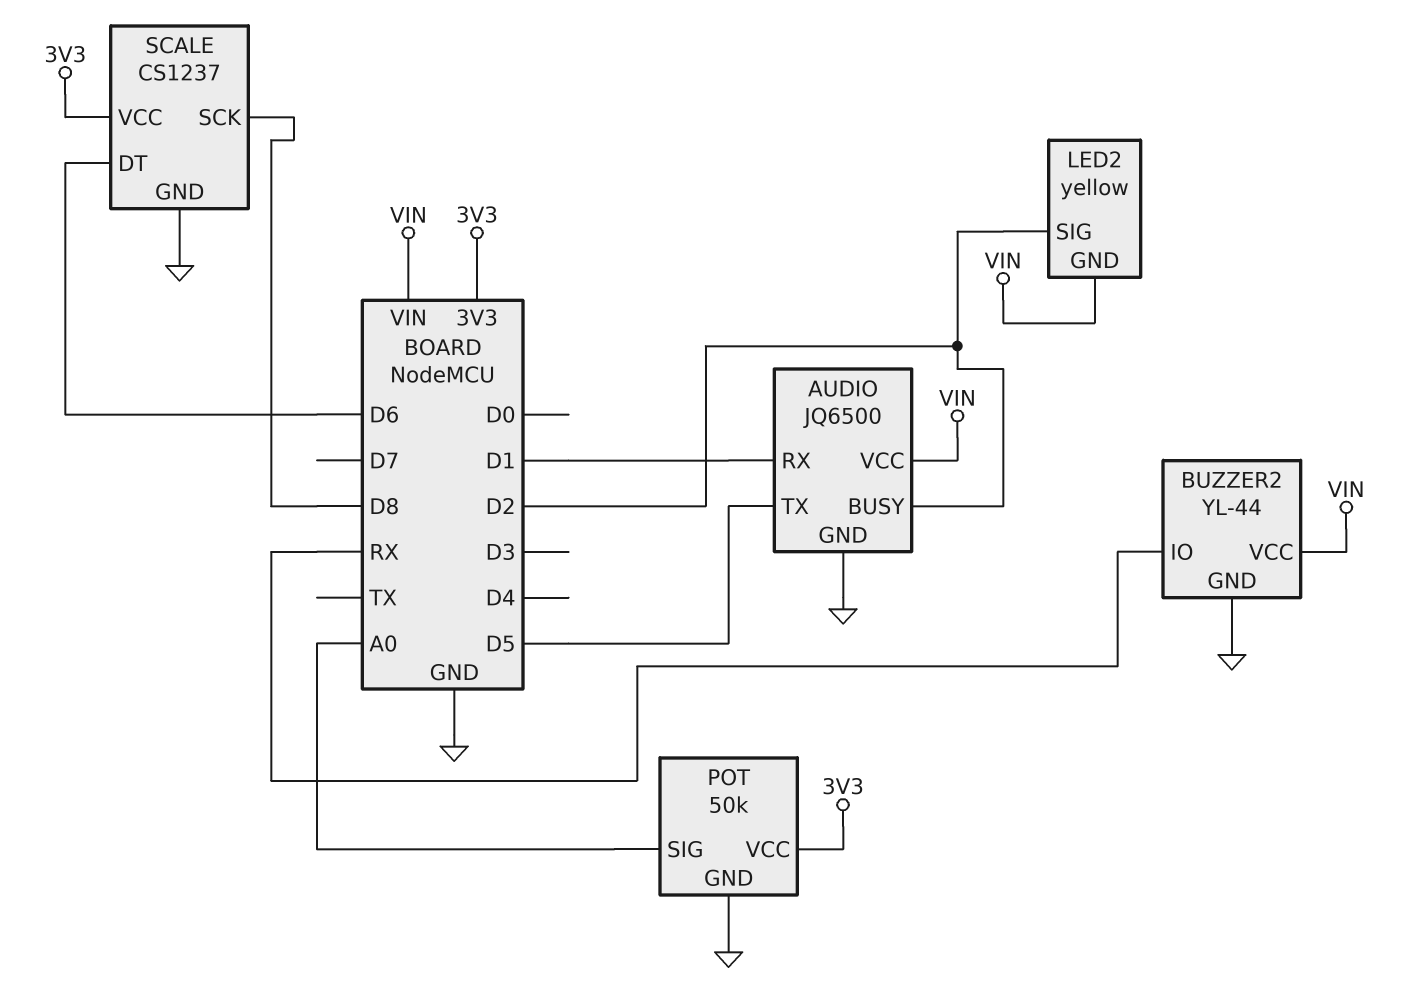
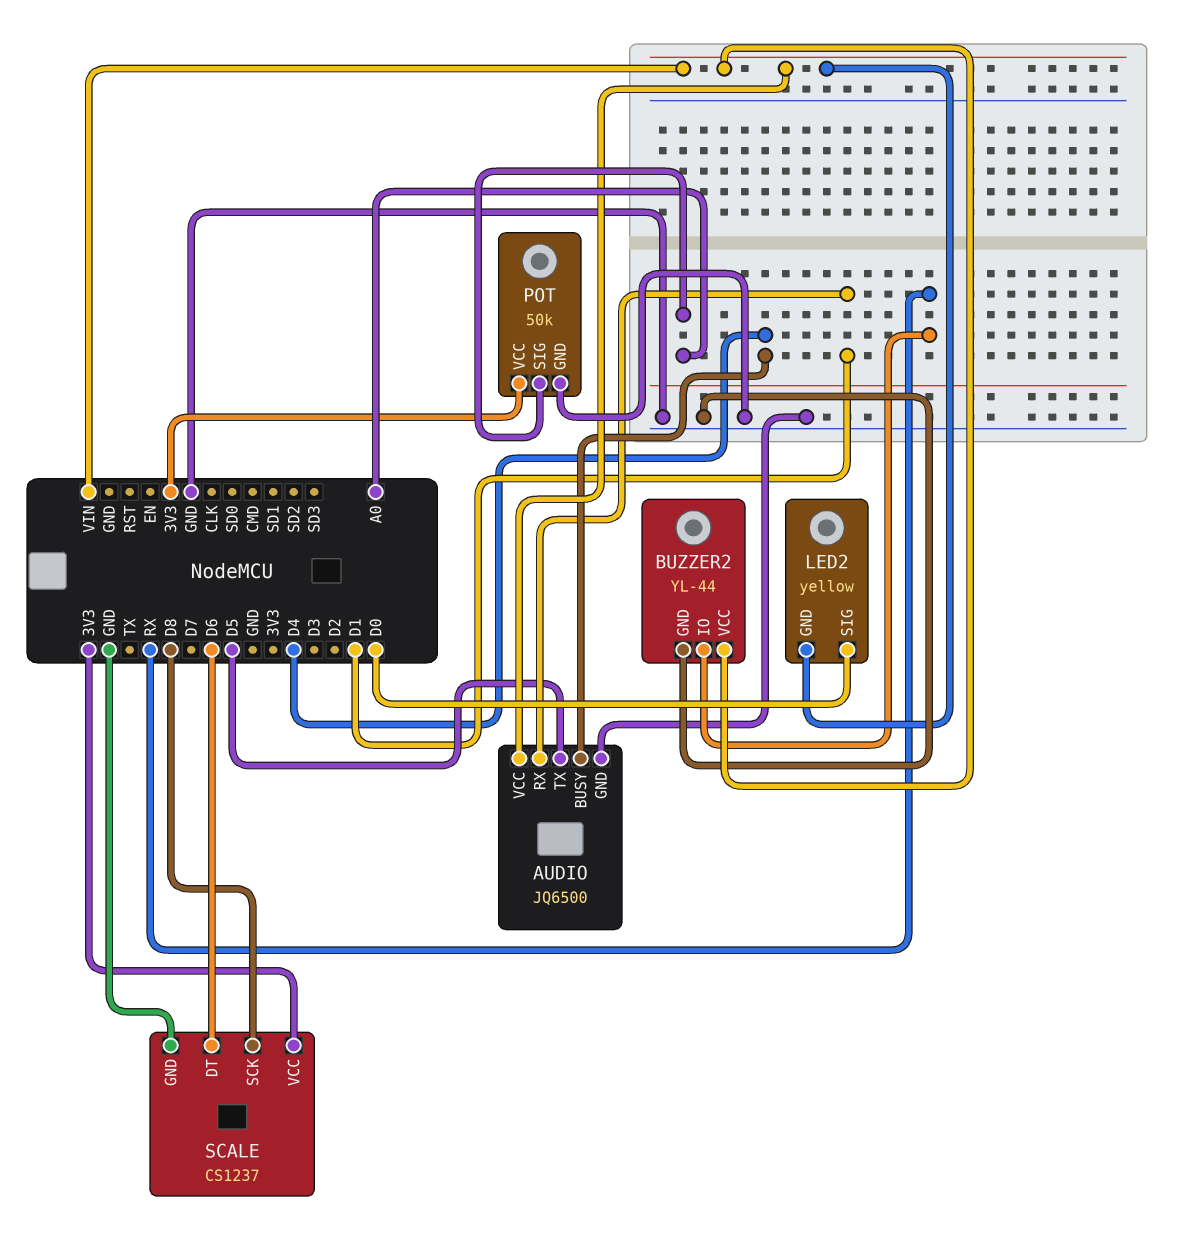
AUDIO pin BUSY: D2 -> D4
LED2 pin SIG: D2 -> D0

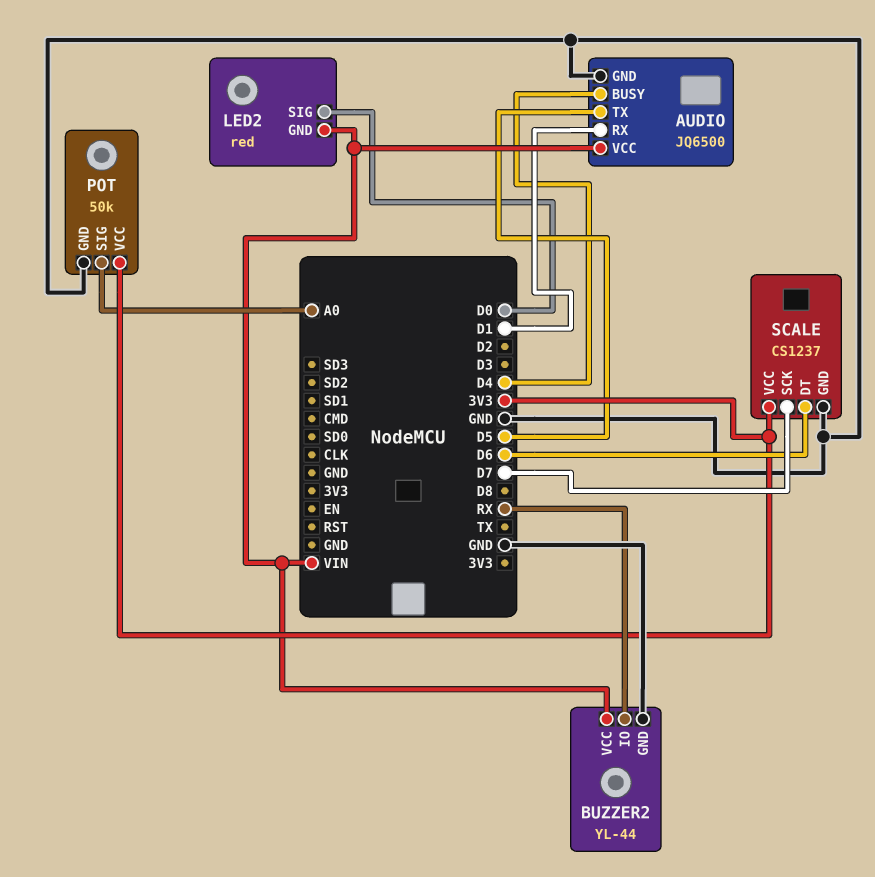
LED2: yellow -> red
SCALE pin SCK: D8 -> D7

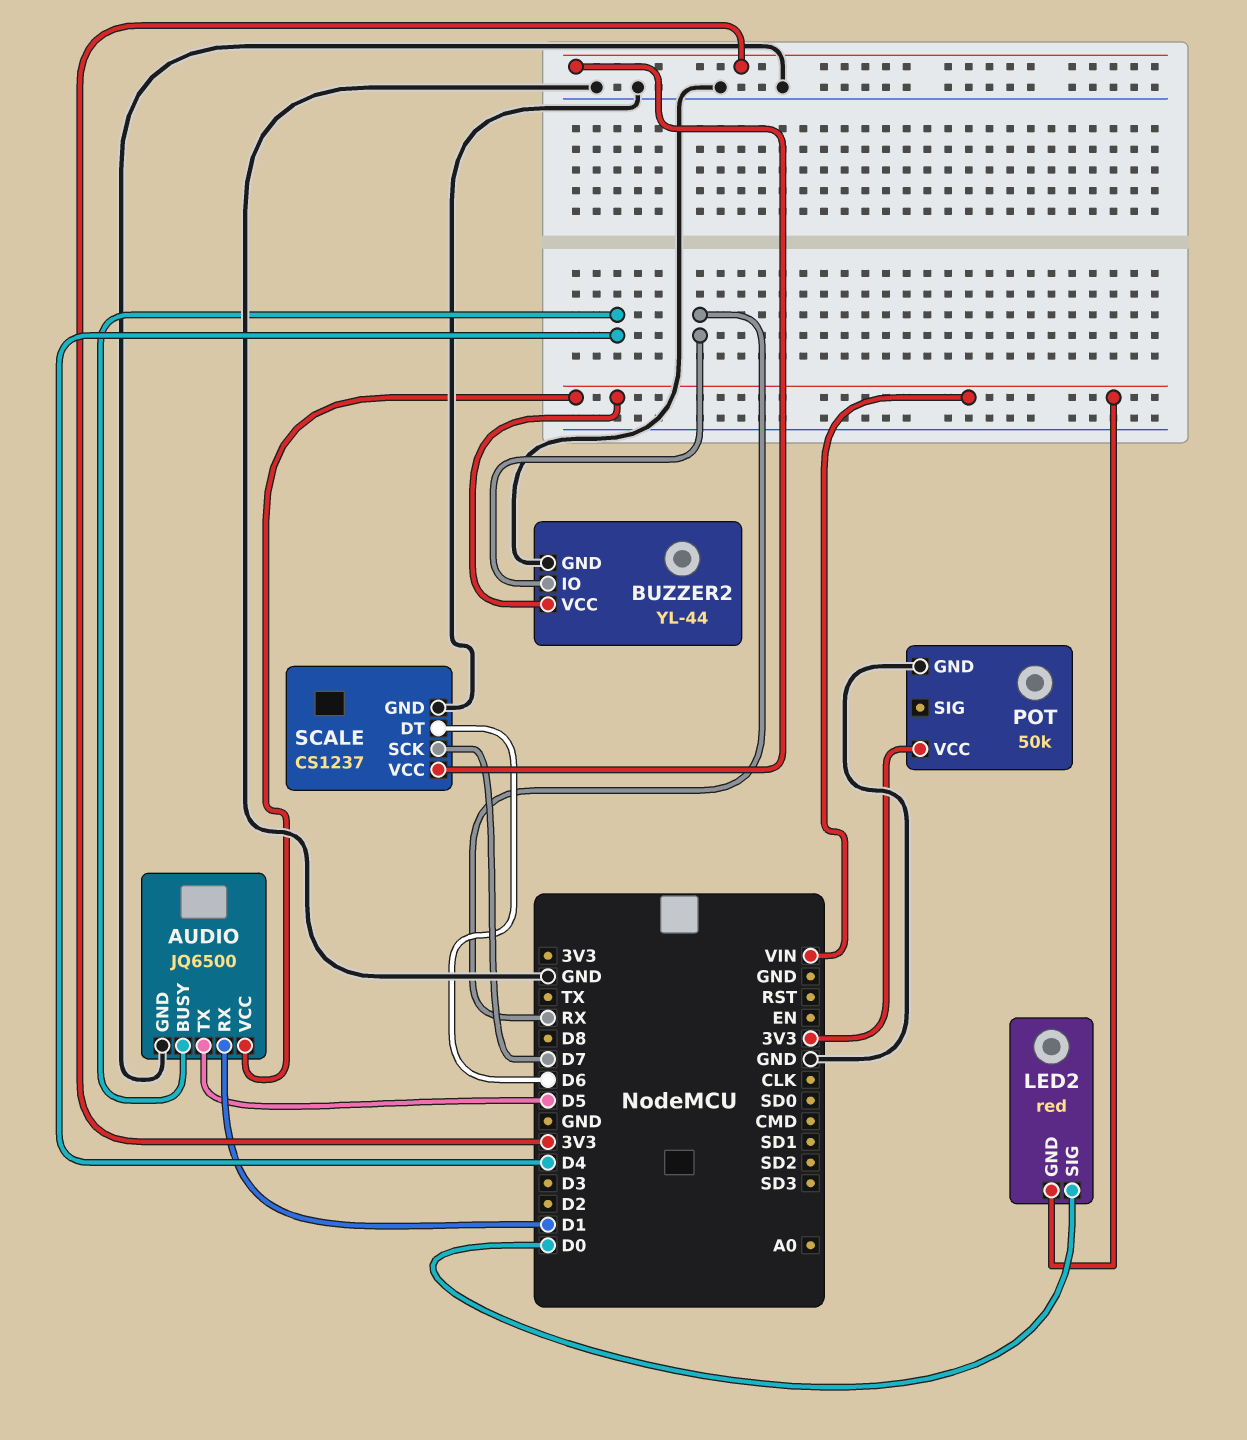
POT pin SIG: A0 -> none

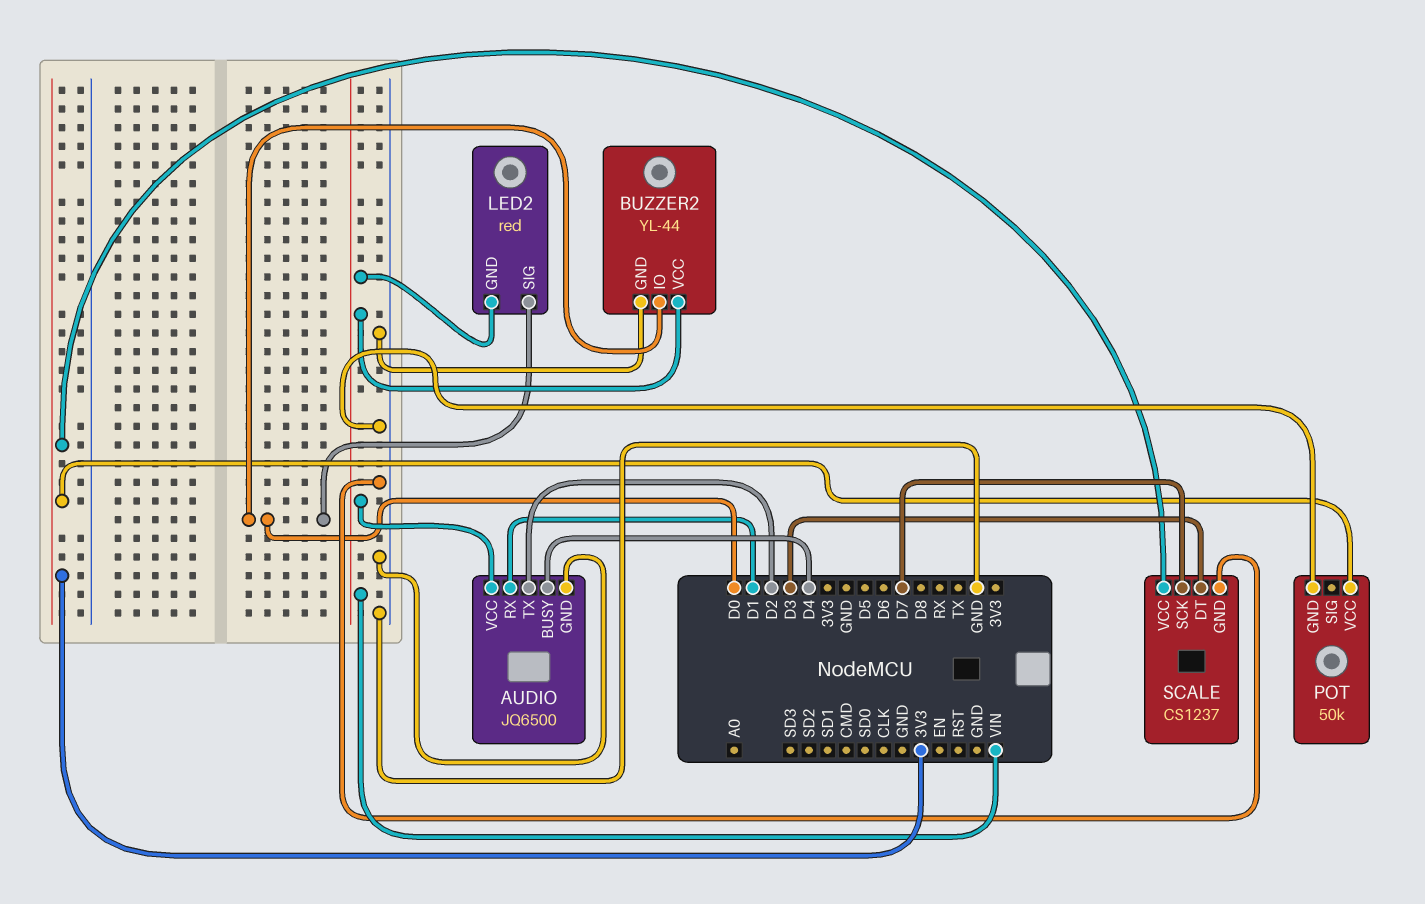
AUDIO pin TX: D5 -> D2
BUZZER2 pin IO: RX -> D0
SCALE pin DT: D6 -> D3

